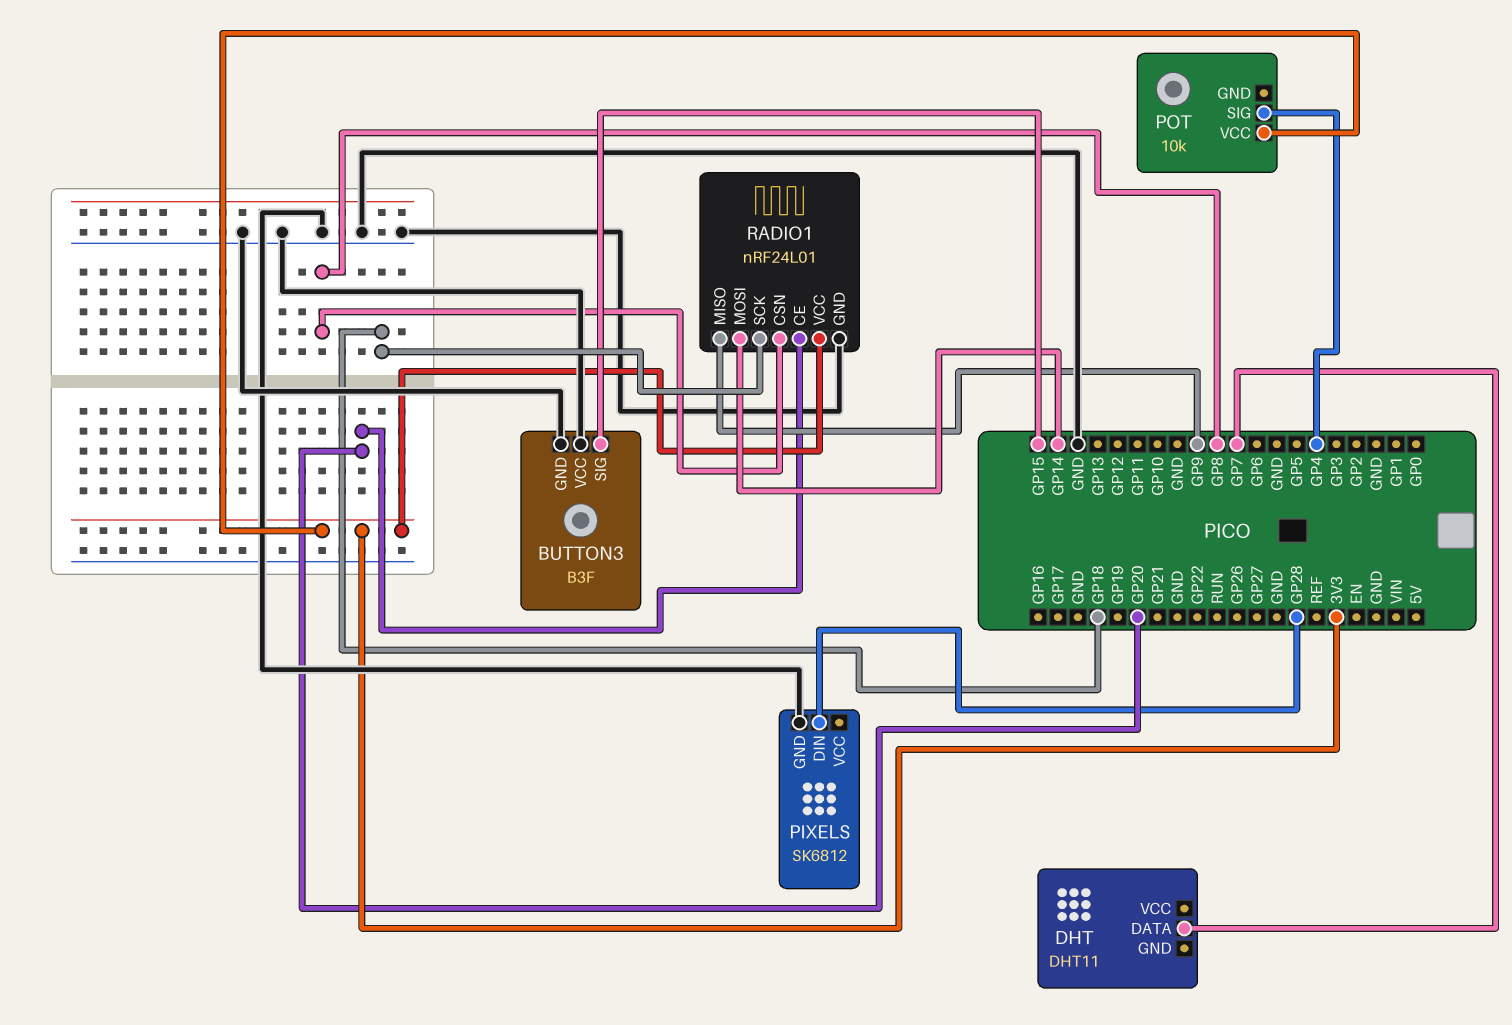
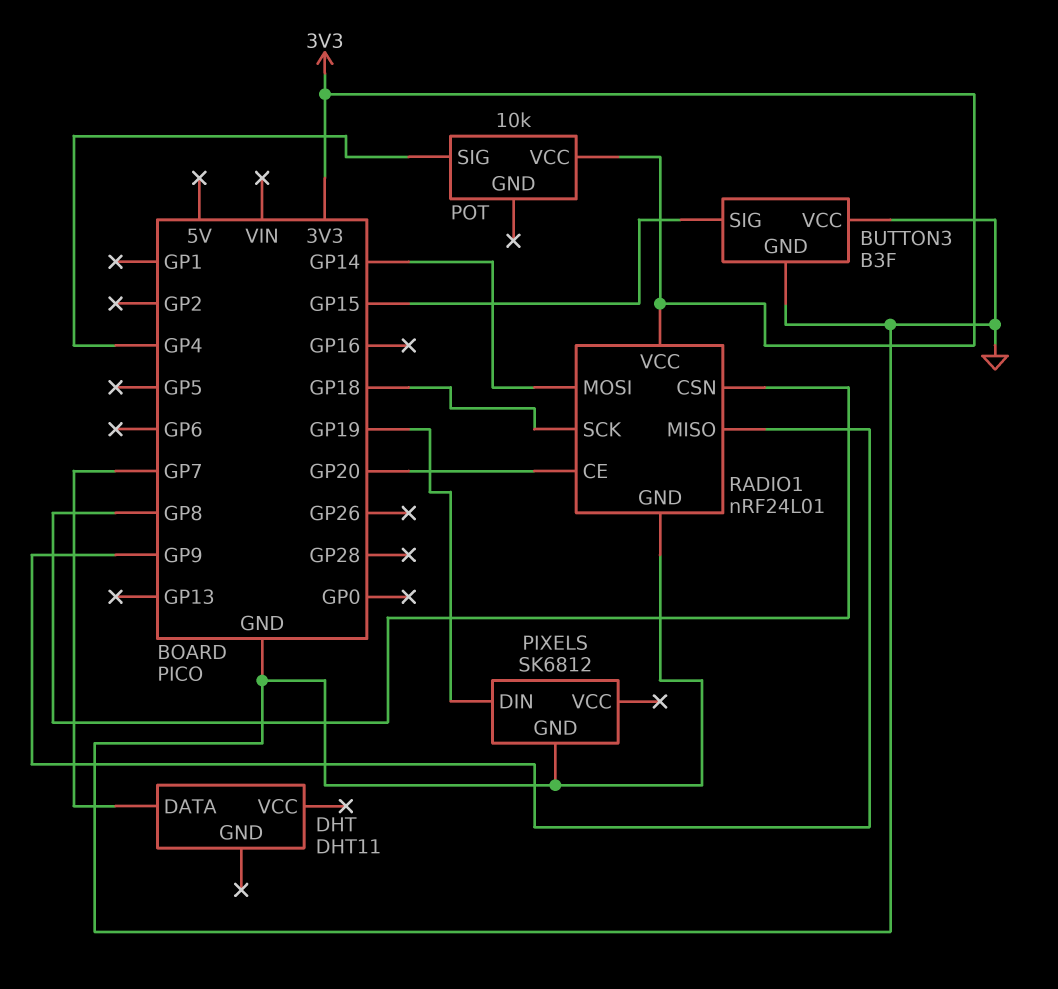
PIXELS pin DIN: GP28 -> GP19

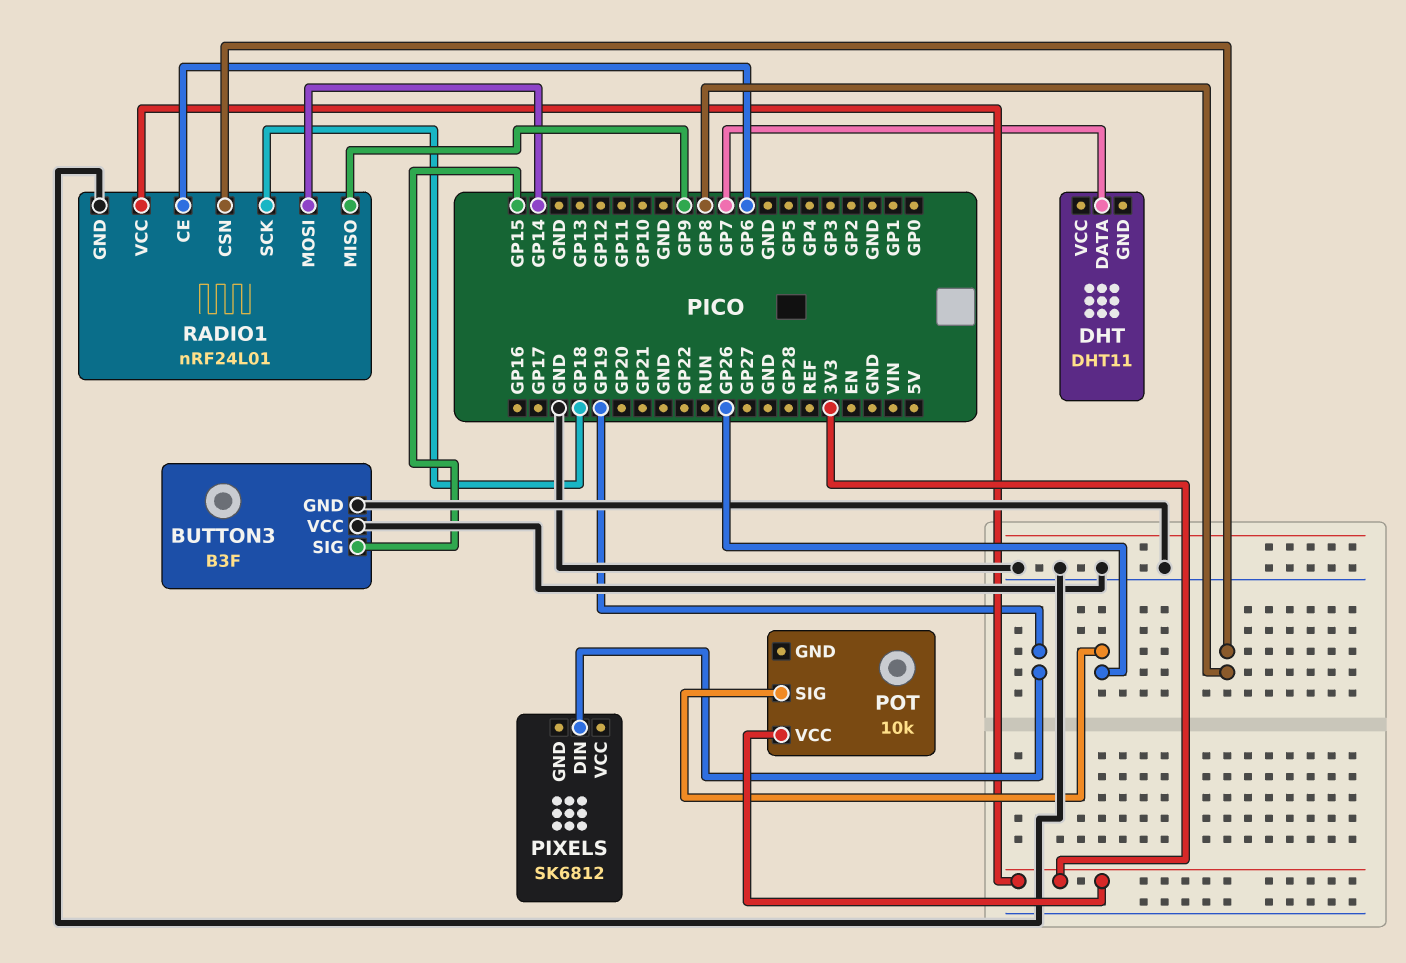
PIXELS pin GND: GND -> none
POT pin SIG: GP4 -> GP26
RADIO1 pin CE: GP20 -> GP6

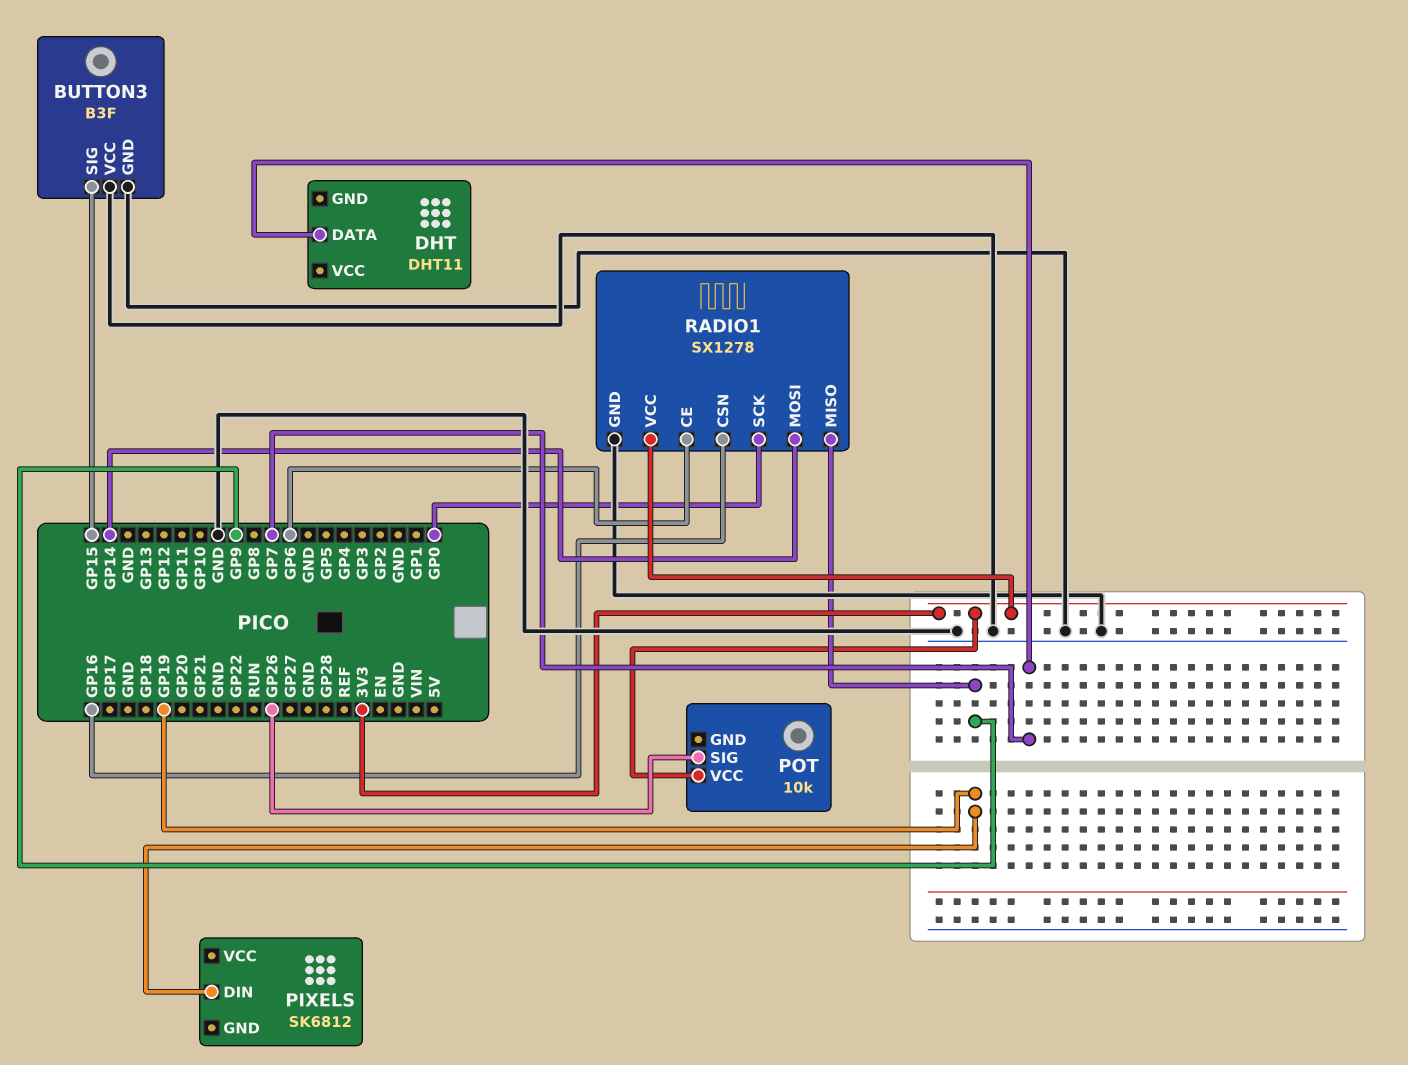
RADIO1: nRF24L01 -> SX1278
RADIO1 pin CSN: GP8 -> GP16
RADIO1 pin SCK: GP18 -> GP0

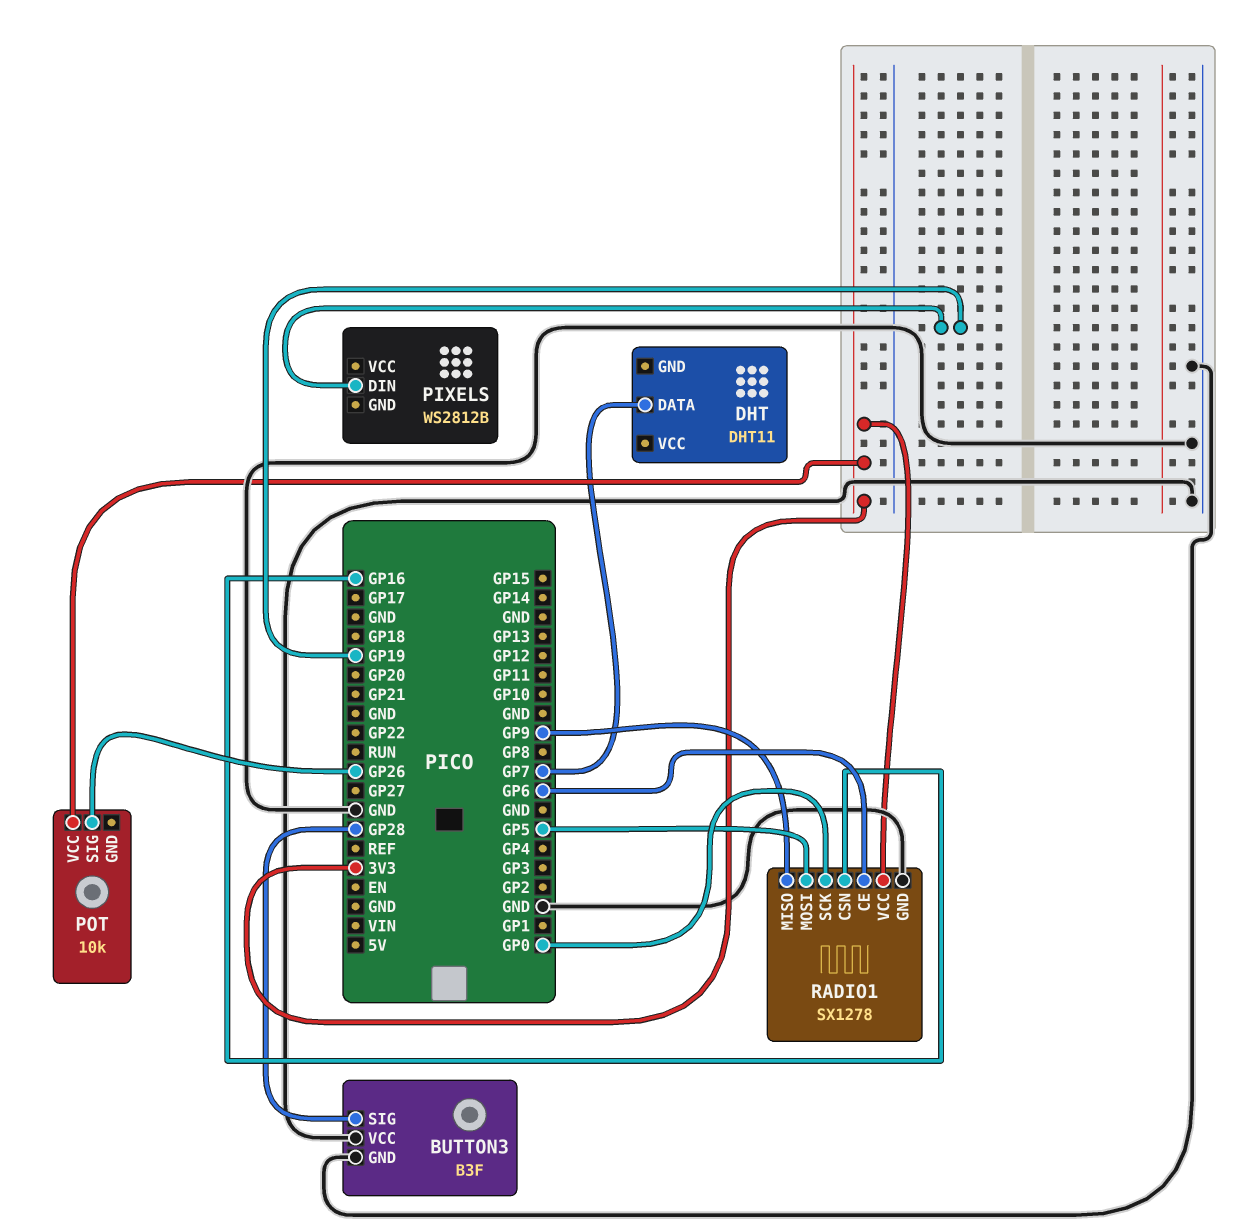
BUTTON3 pin SIG: GP15 -> GP28
PIXELS: SK6812 -> WS2812B
RADIO1 pin MOSI: GP14 -> GP5

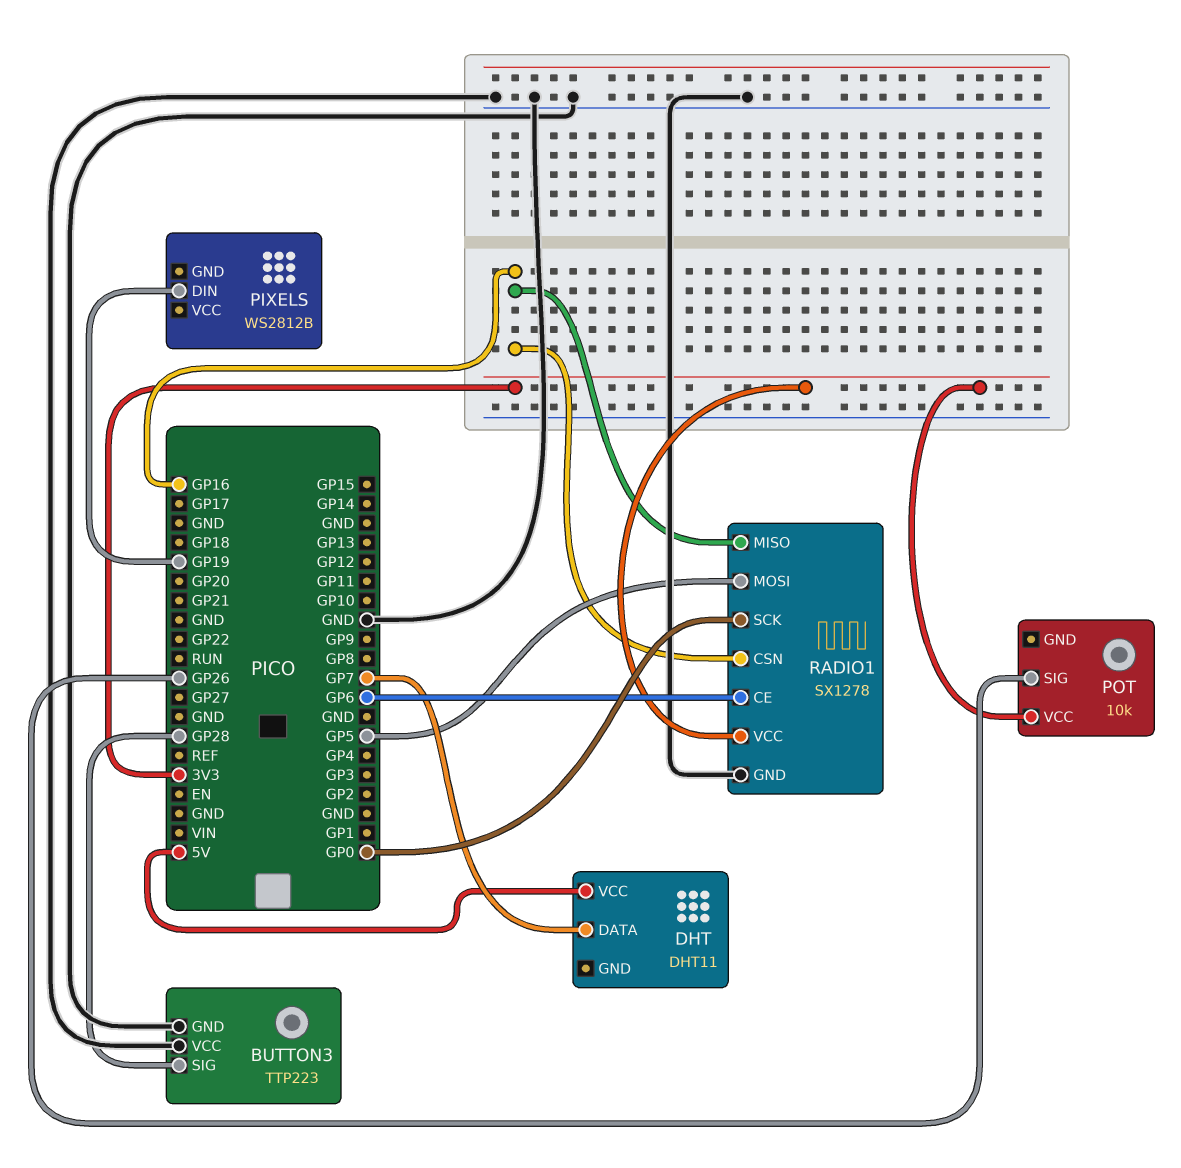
BUTTON3: B3F -> TTP223
DHT pin VCC: none -> 5V
RADIO1 pin MISO: GP9 -> GP16

